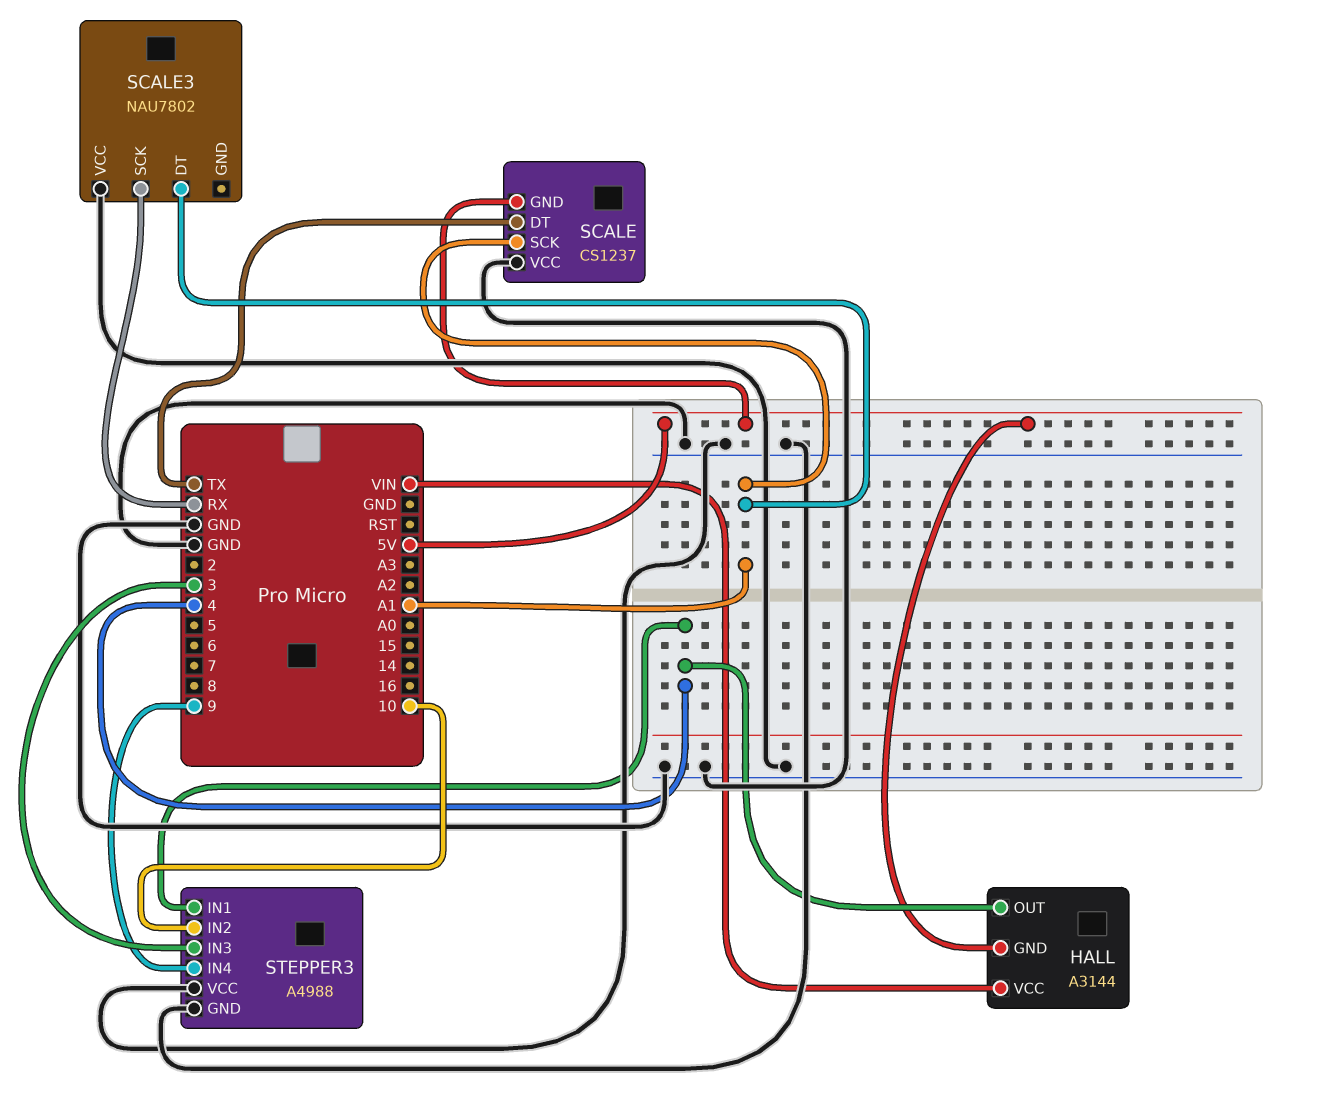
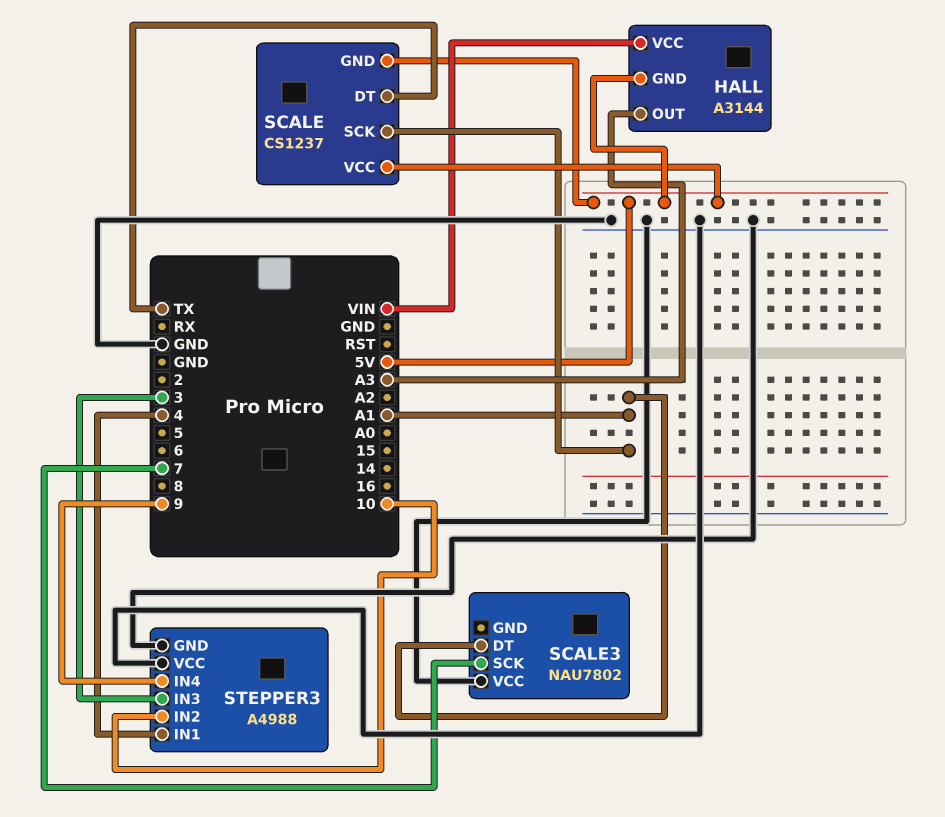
HALL pin OUT: 4 -> A3
SCALE pin VCC: GND -> 5V
SCALE3 pin SCK: RX -> 7

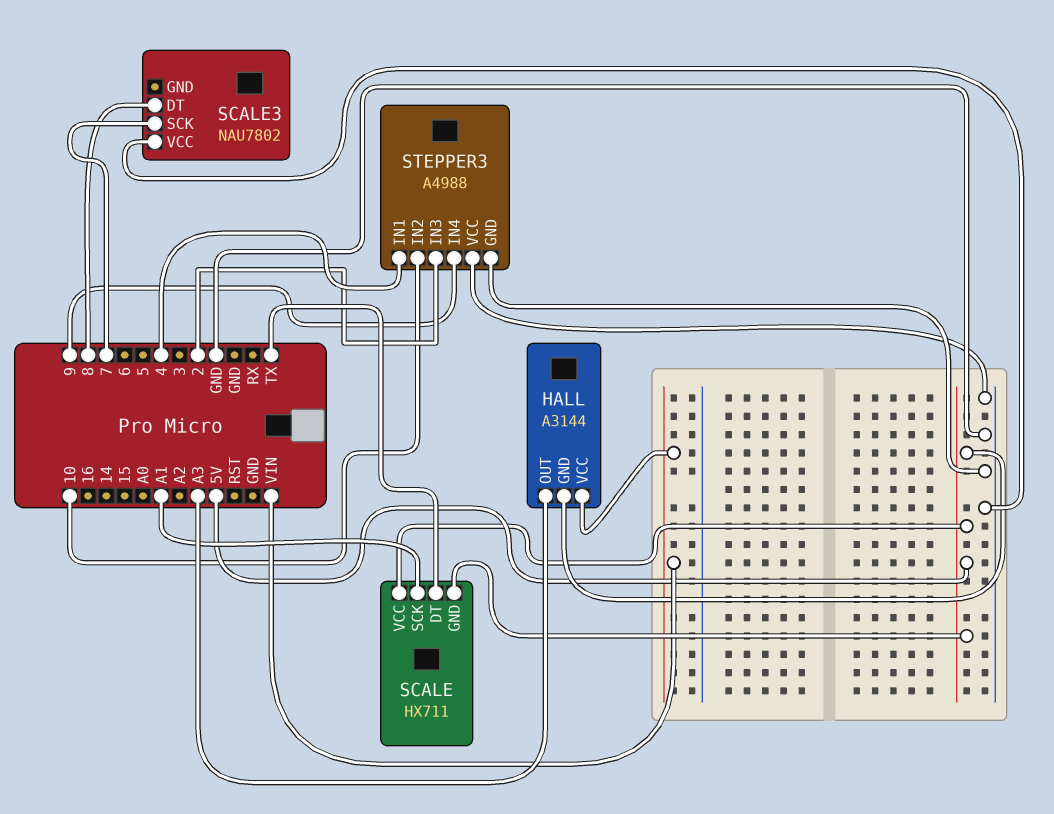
SCALE: CS1237 -> HX711
SCALE3 pin DT: A1 -> 8
STEPPER3 pin IN3: 3 -> 2

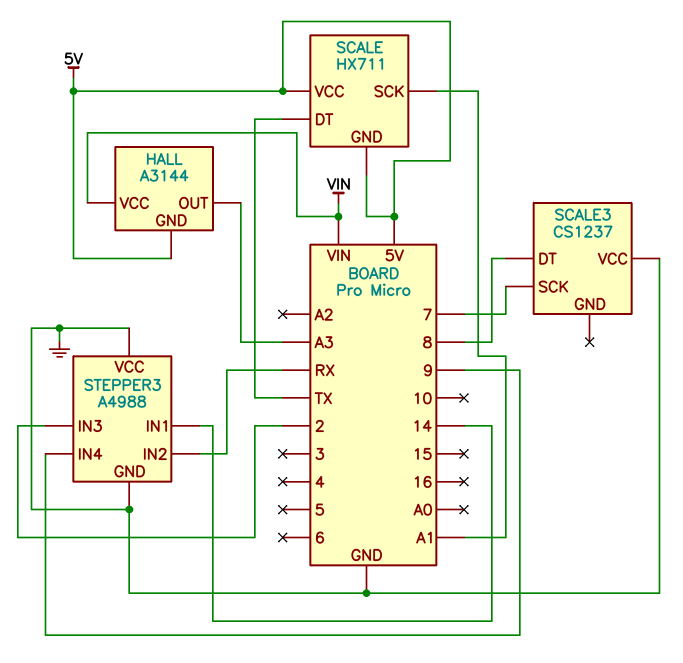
SCALE3: NAU7802 -> CS1237
STEPPER3 pin IN1: 4 -> 14
STEPPER3 pin IN2: 10 -> RX

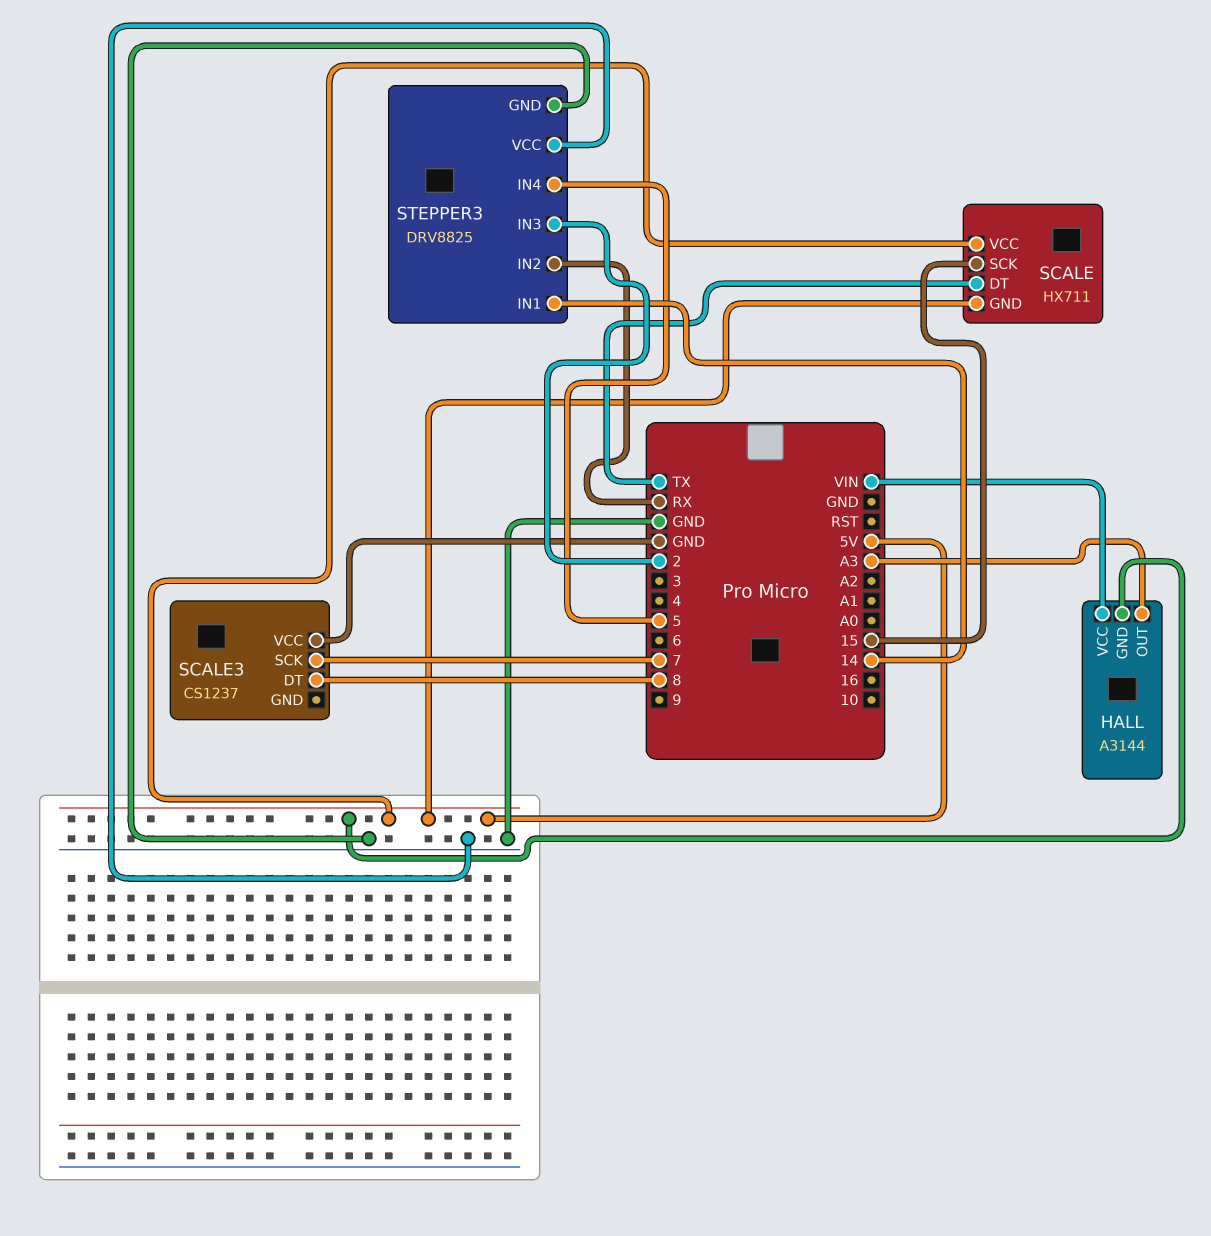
SCALE pin SCK: A1 -> 15
STEPPER3: A4988 -> DRV8825
STEPPER3 pin IN4: 9 -> 5

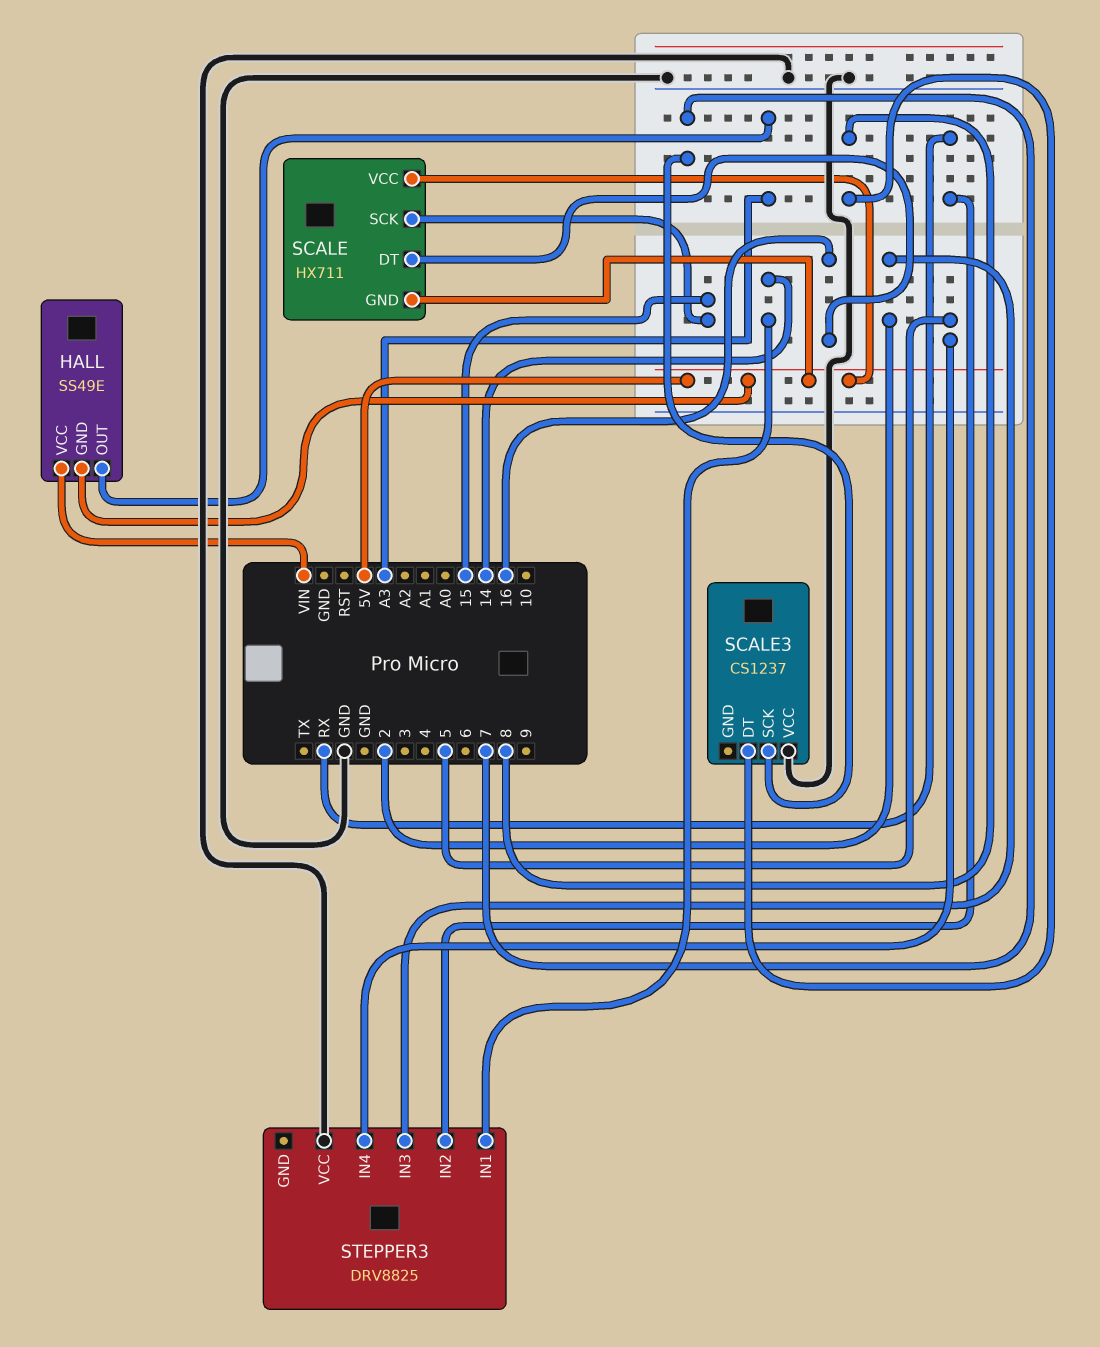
HALL: A3144 -> SS49E
SCALE pin DT: TX -> 16
STEPPER3 pin GND: GND -> none

